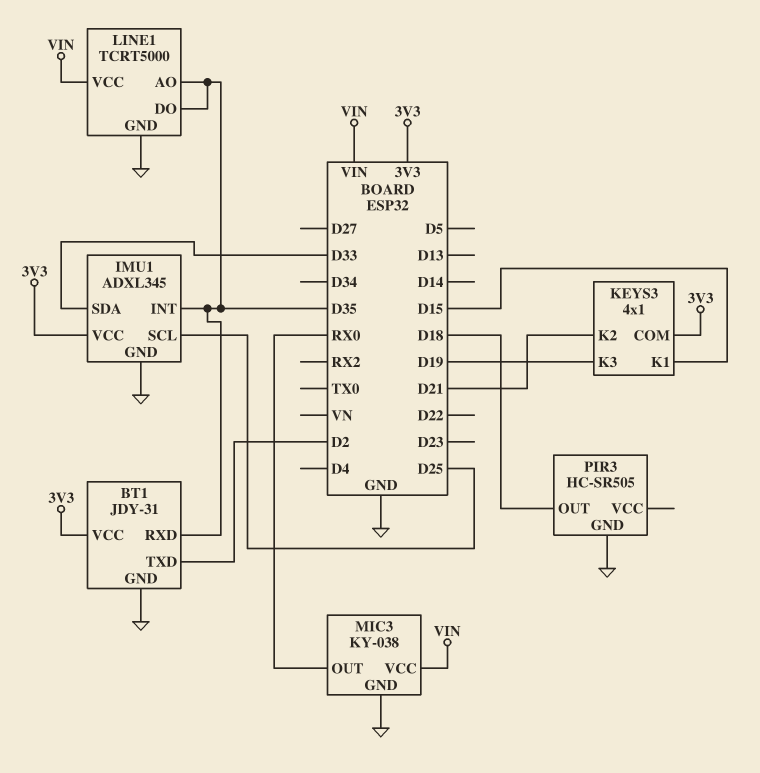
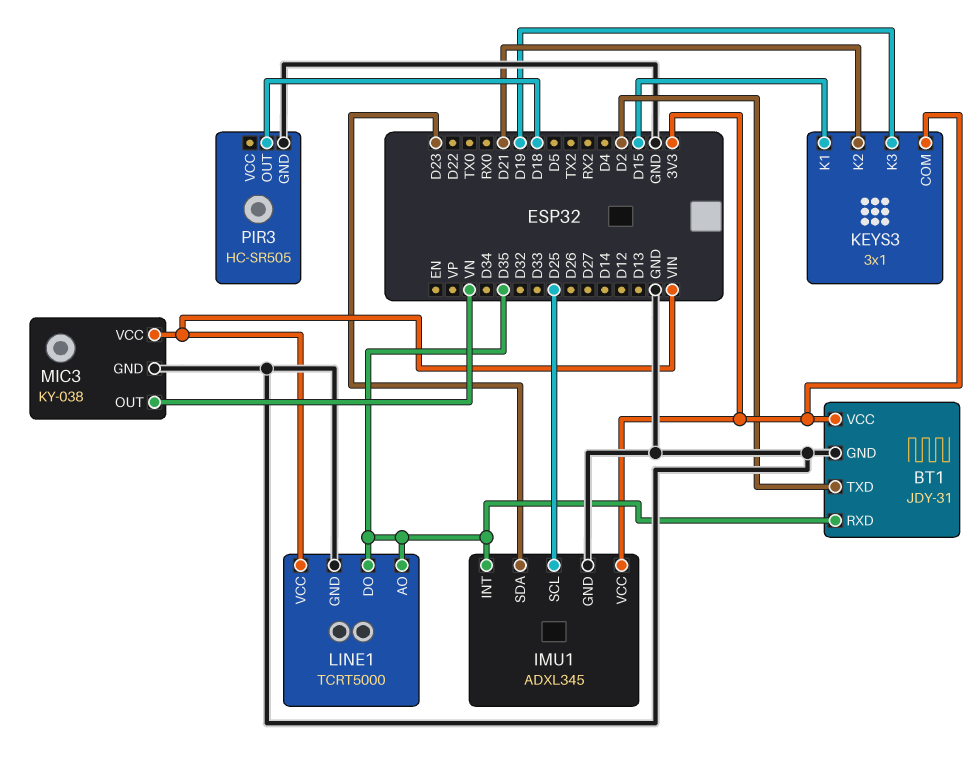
IMU1 pin SDA: D33 -> D23
KEYS3: 4x1 -> 3x1
MIC3 pin OUT: RX0 -> VN

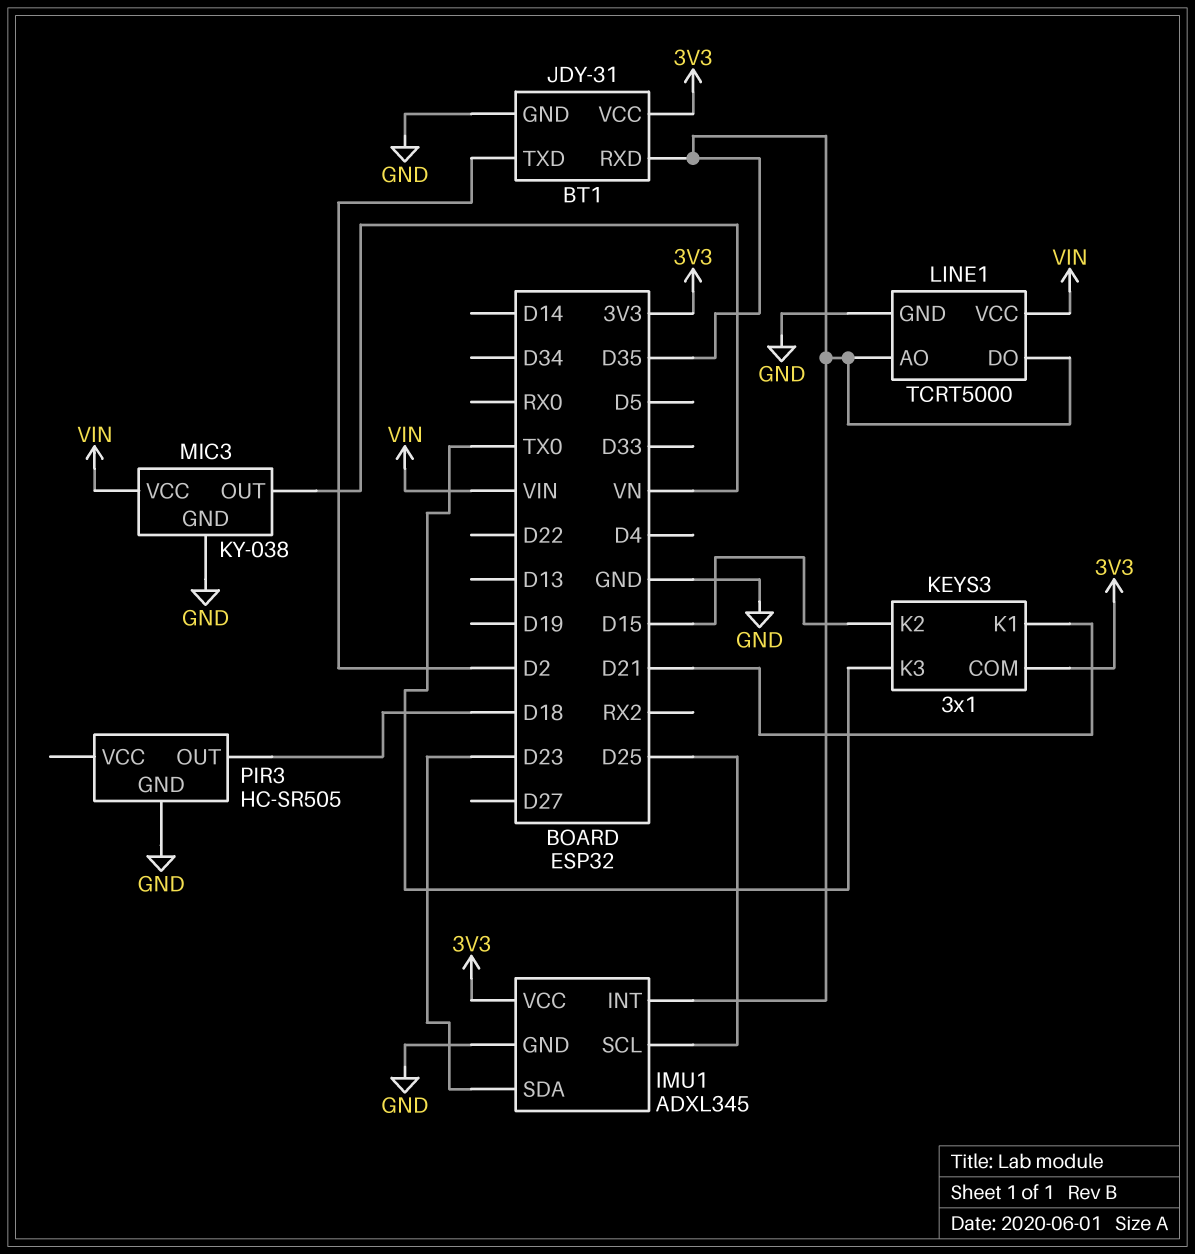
KEYS3 pin K1: D15 -> D21
KEYS3 pin K2: D21 -> D15
KEYS3 pin K3: D19 -> TX0

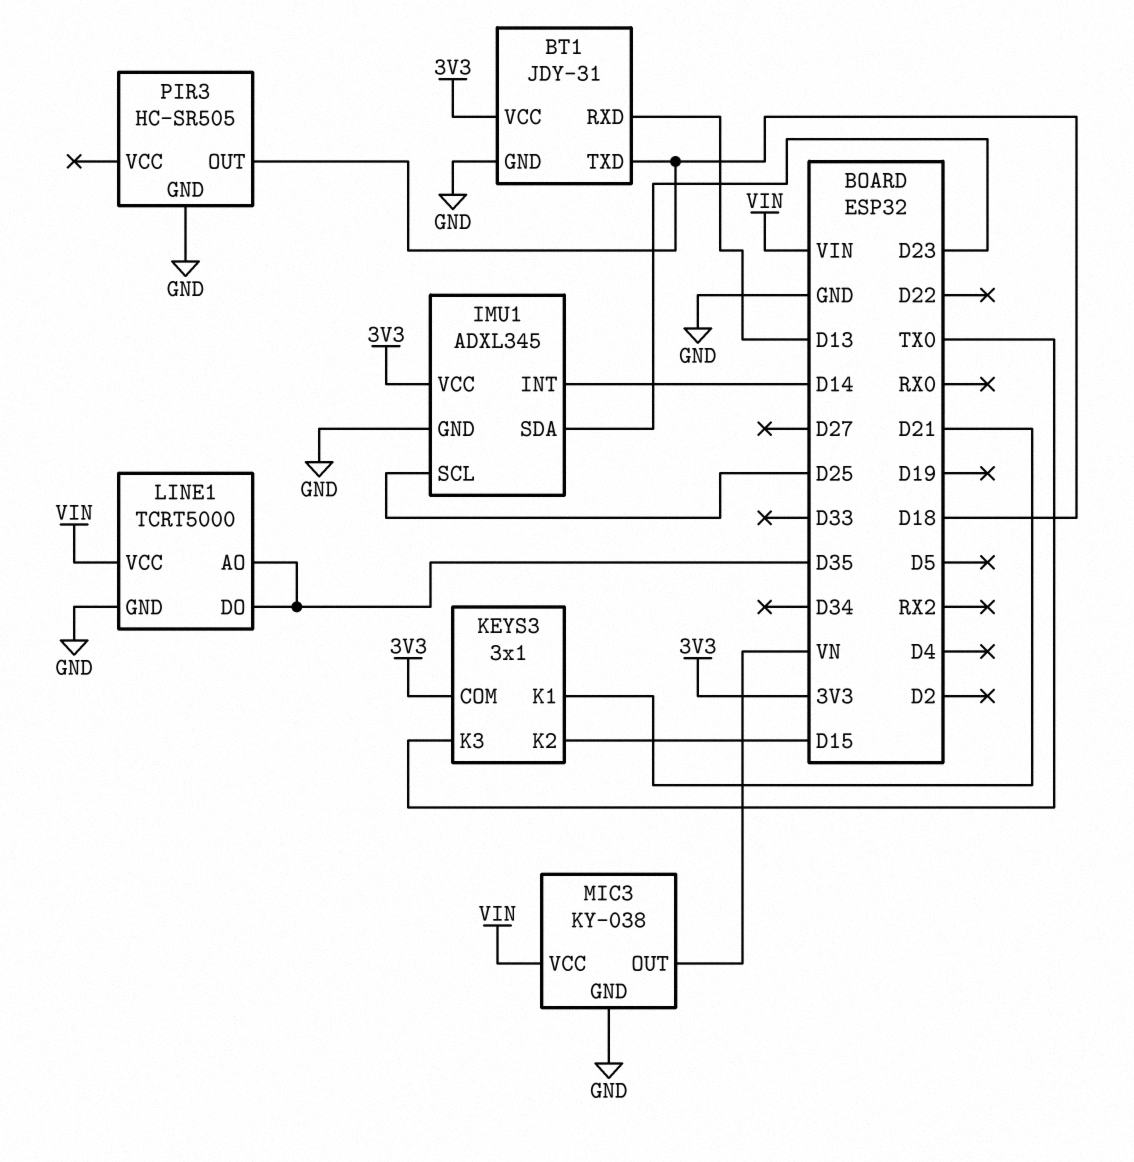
BT1 pin RXD: D35 -> D13
BT1 pin TXD: D2 -> D18
IMU1 pin INT: D35 -> D14

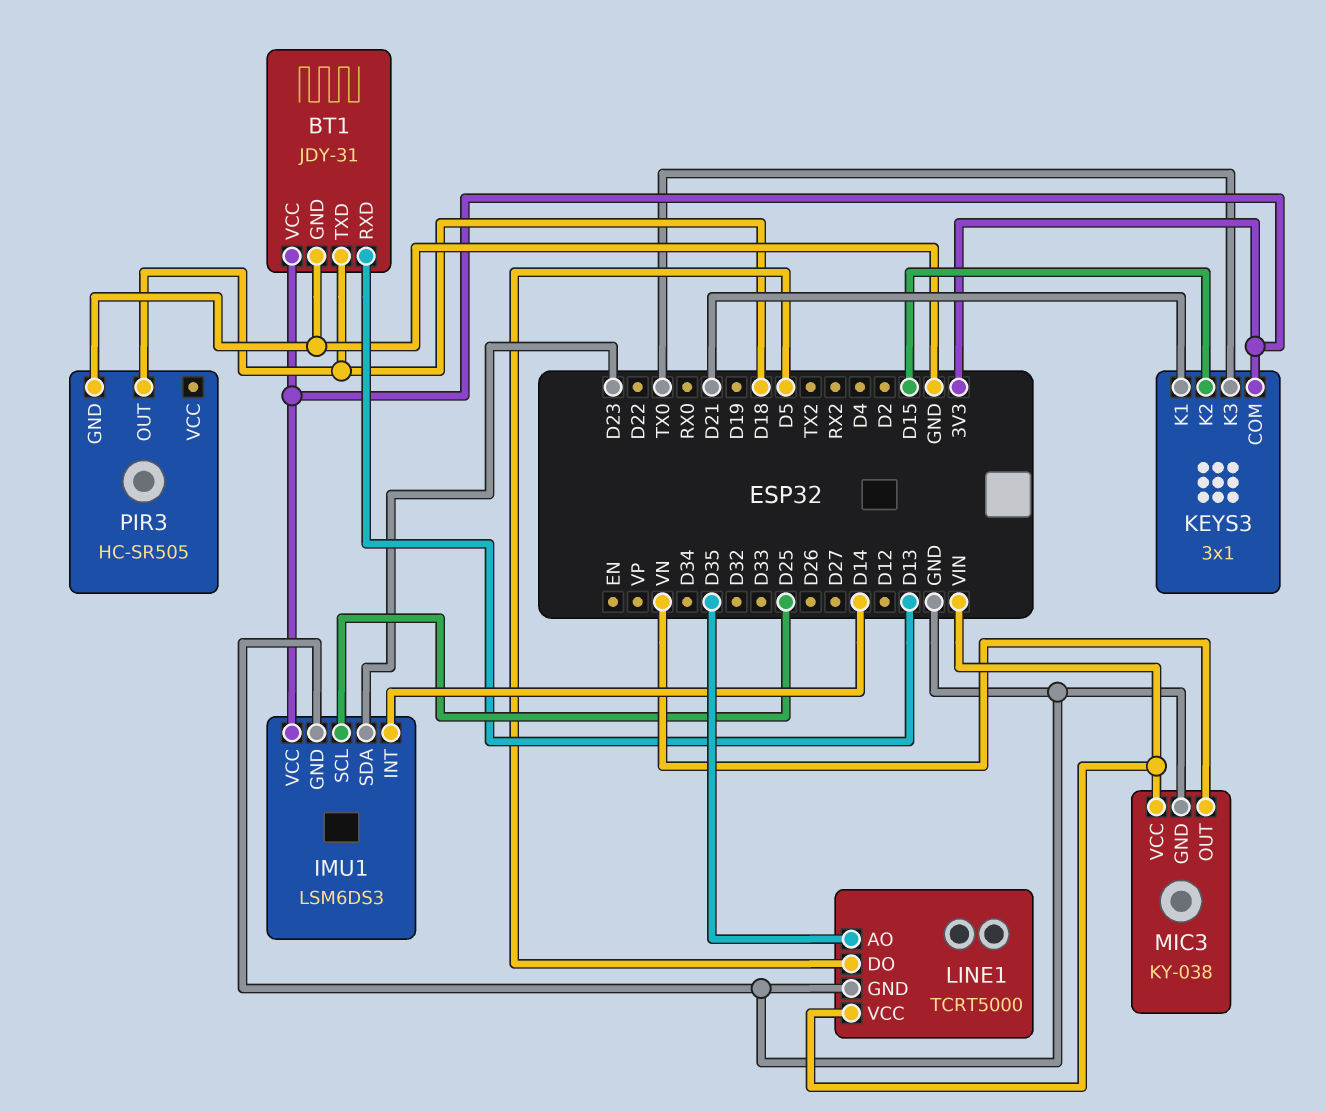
IMU1: ADXL345 -> LSM6DS3
LINE1 pin DO: D35 -> D5

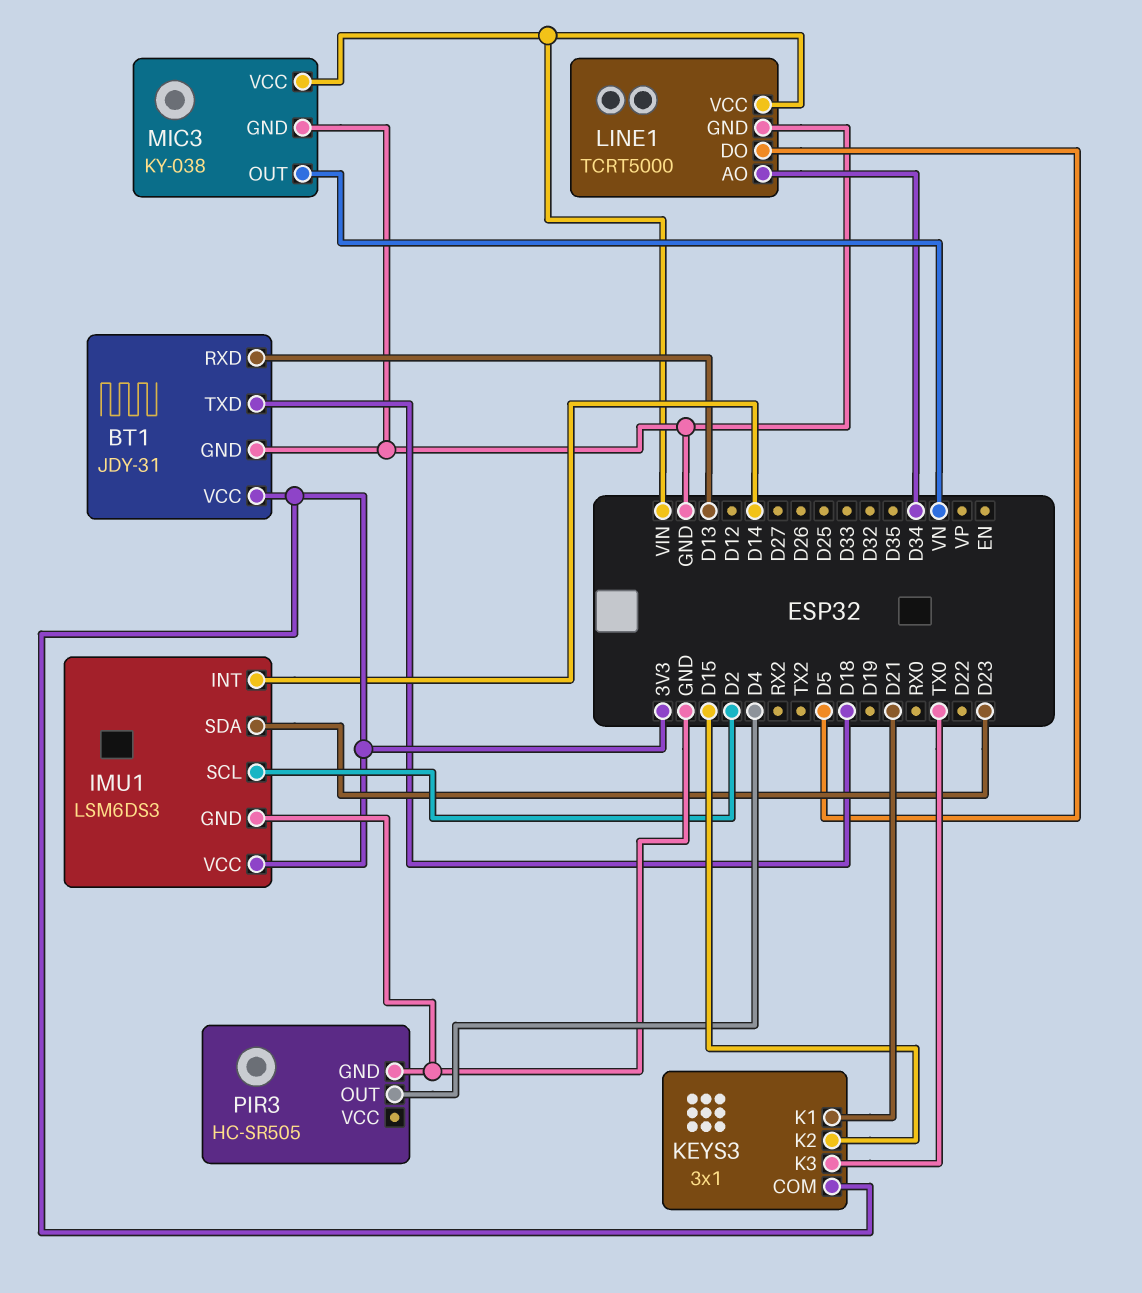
IMU1 pin SCL: D25 -> D2
LINE1 pin AO: D35 -> D34
PIR3 pin OUT: D18 -> D4

